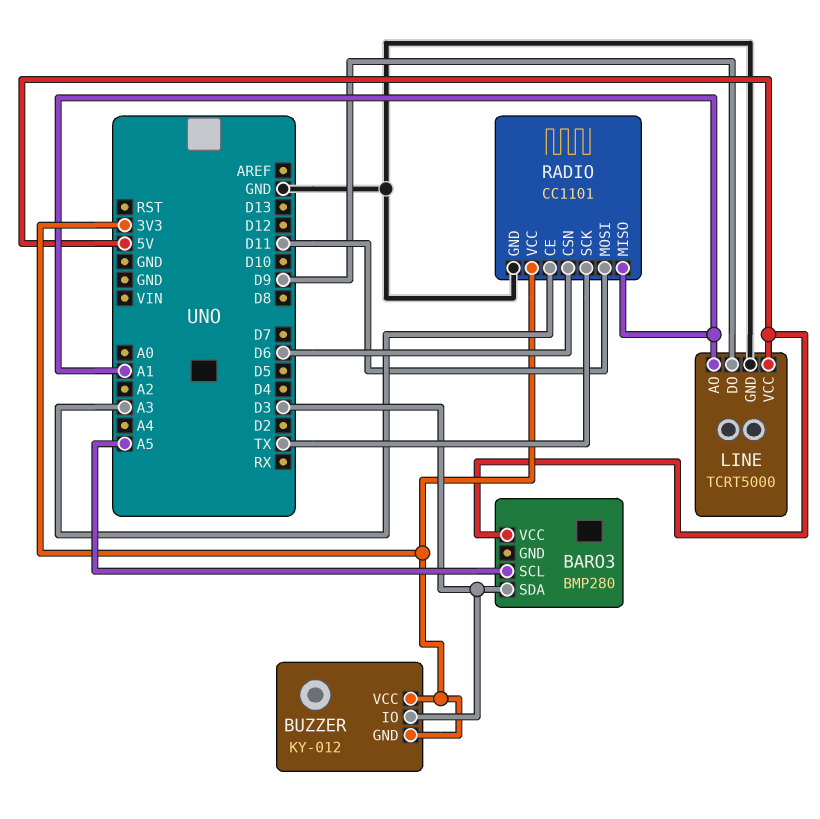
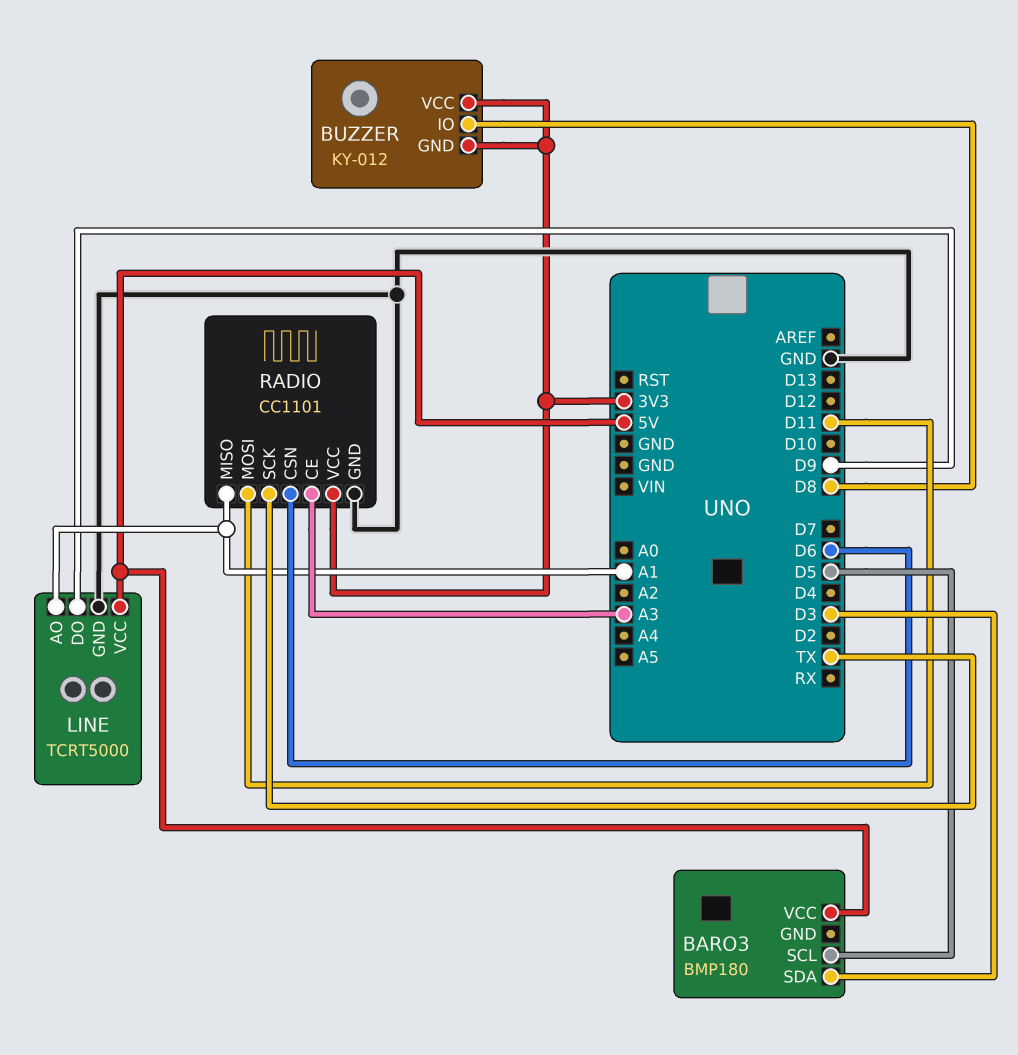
BARO3: BMP280 -> BMP180
BARO3 pin SCL: A5 -> D5
BUZZER pin IO: D3 -> D8

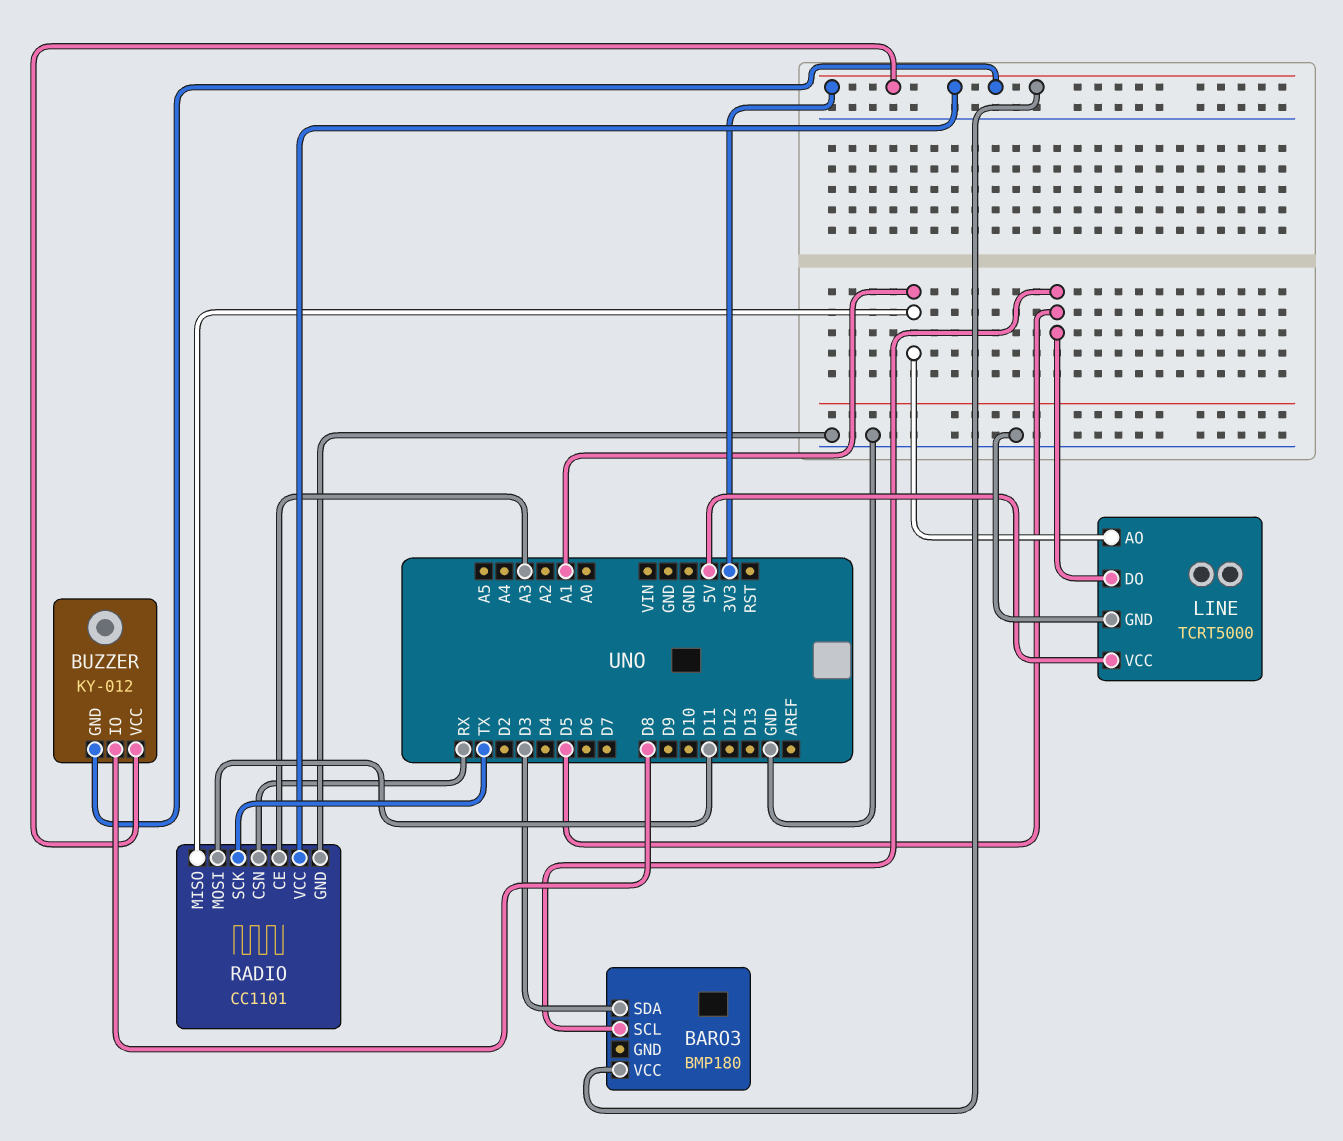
BARO3 pin VCC: 5V -> 3V3
LINE pin DO: D9 -> D5
RADIO pin CSN: D6 -> RX

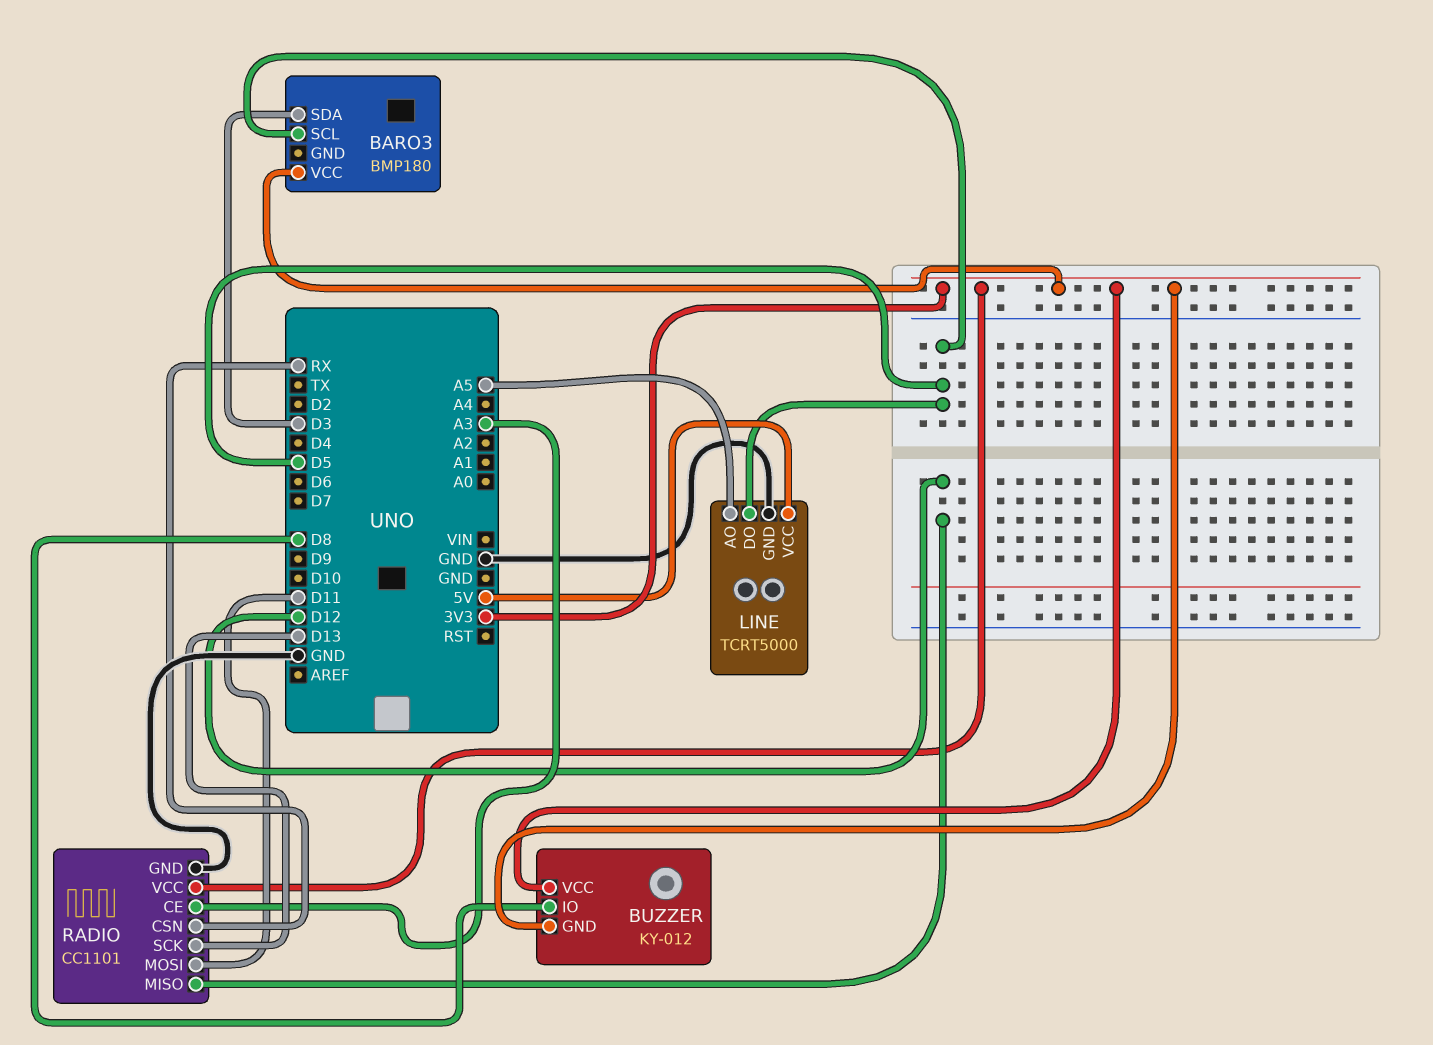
LINE pin AO: A1 -> A5
RADIO pin MISO: A1 -> D12
RADIO pin SCK: TX -> D13

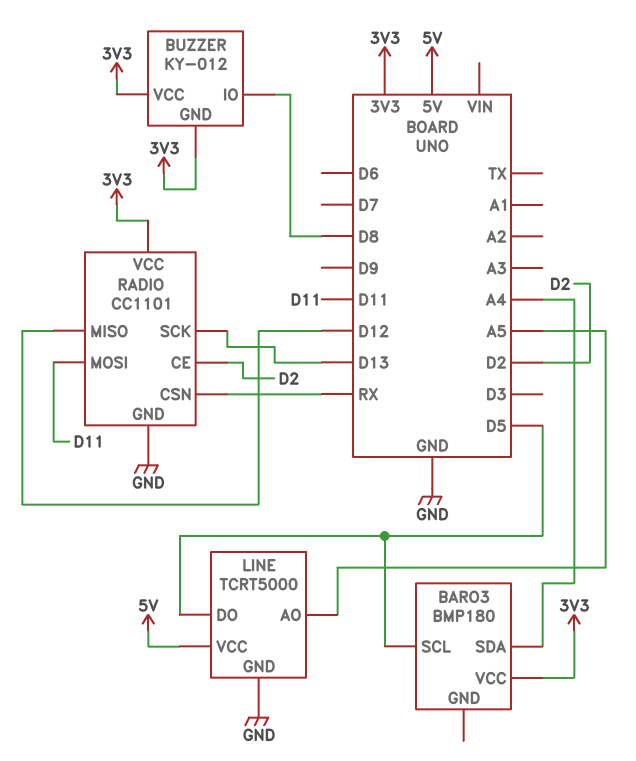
BARO3 pin SDA: D3 -> A4
RADIO pin CE: A3 -> D2

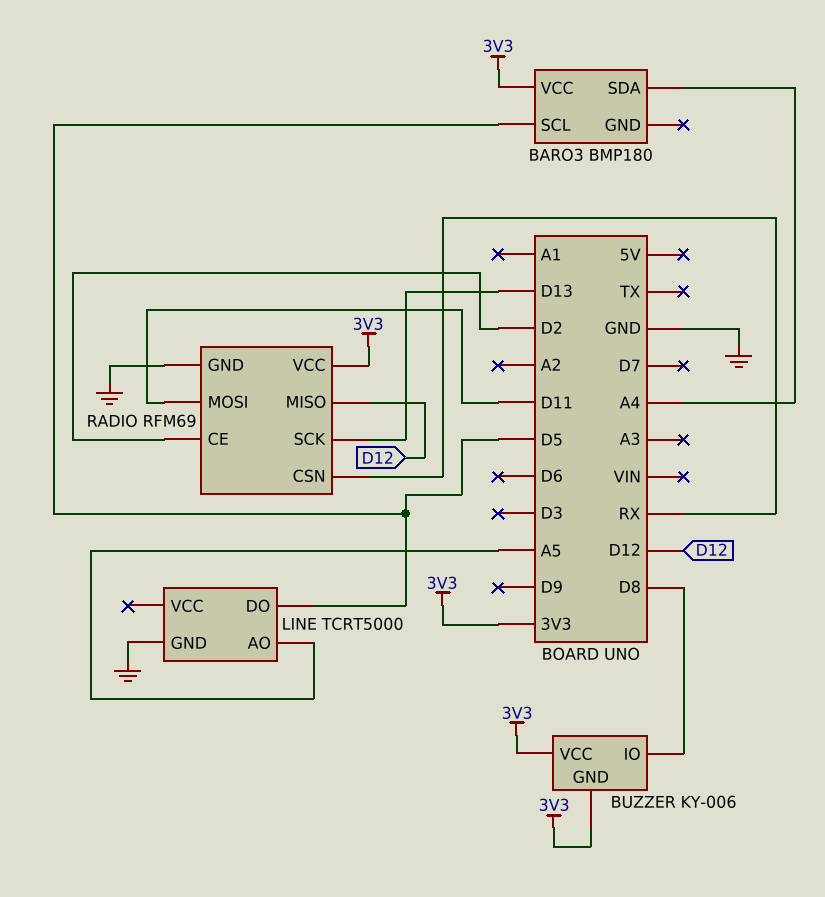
BUZZER: KY-012 -> KY-006
LINE pin VCC: 5V -> none
RADIO: CC1101 -> RFM69

